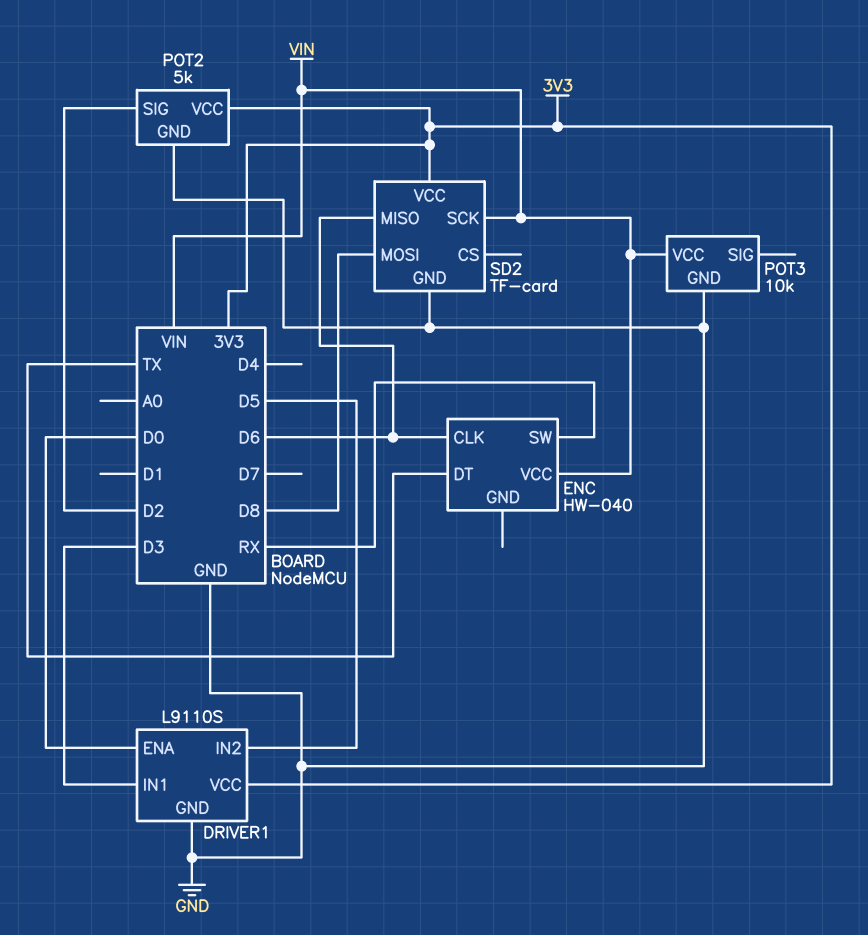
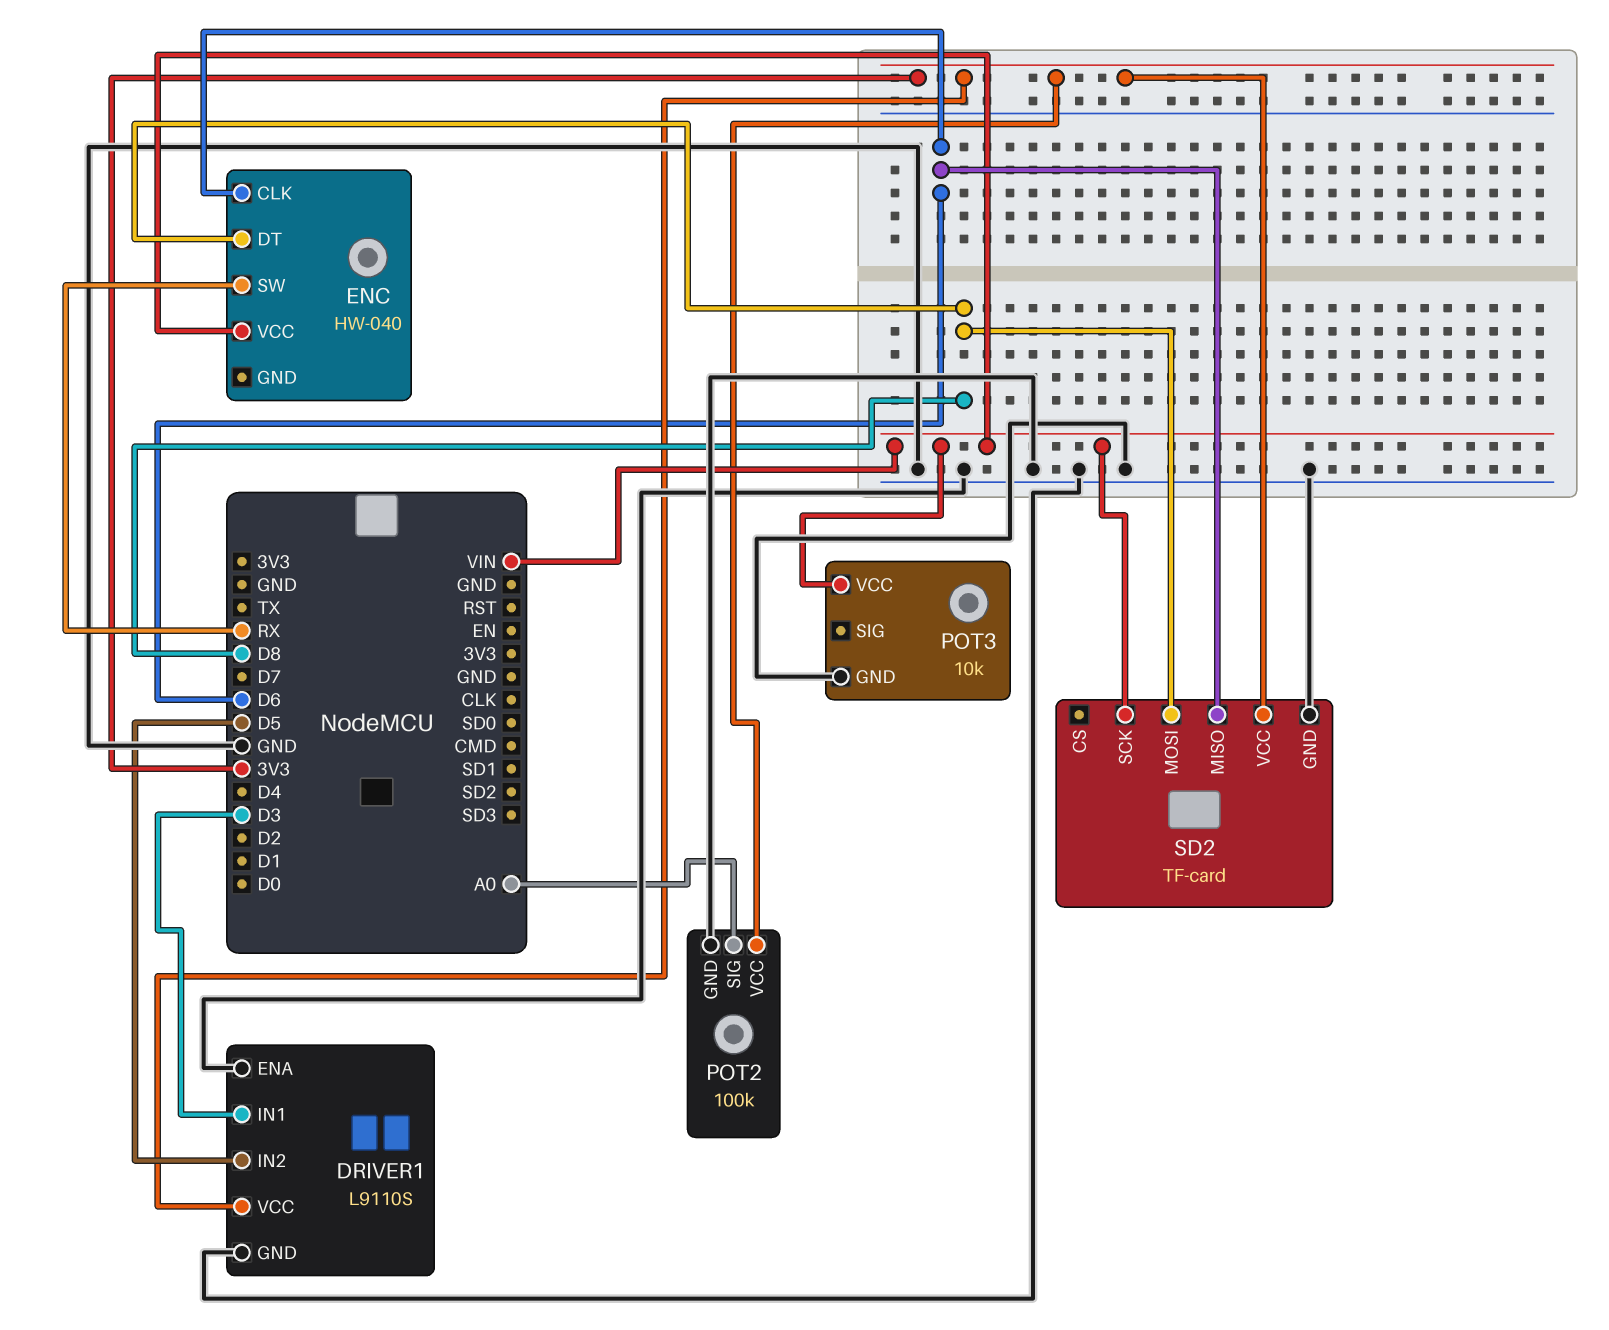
DRIVER1 pin ENA: D0 -> GND
ENC pin DT: TX -> D8
POT2: 5k -> 100k
POT2 pin SIG: D2 -> A0

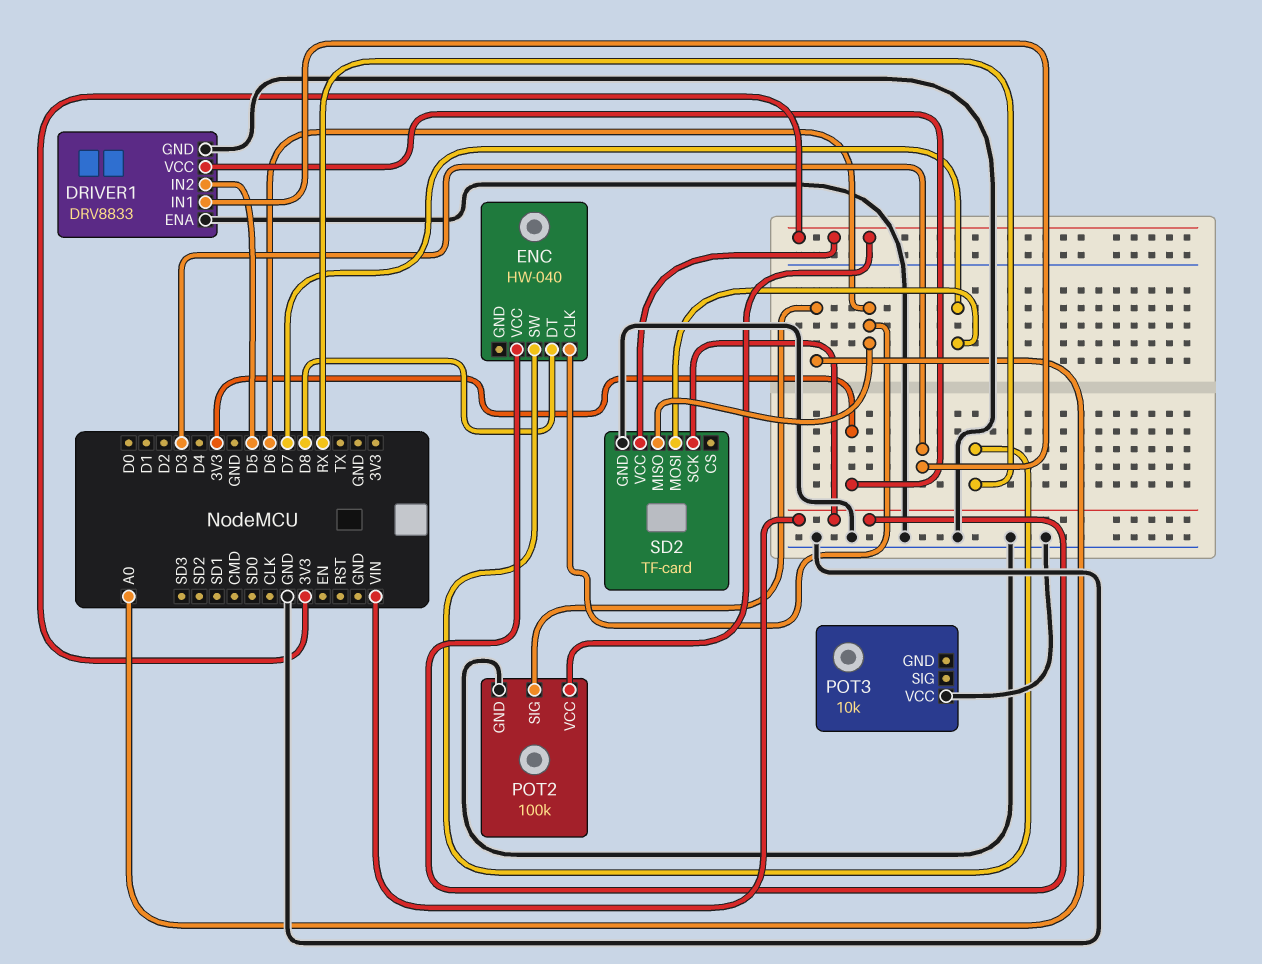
DRIVER1: L9110S -> DRV8833
POT3 pin GND: GND -> none
POT3 pin VCC: VIN -> GND
SD2 pin MOSI: D8 -> D7

